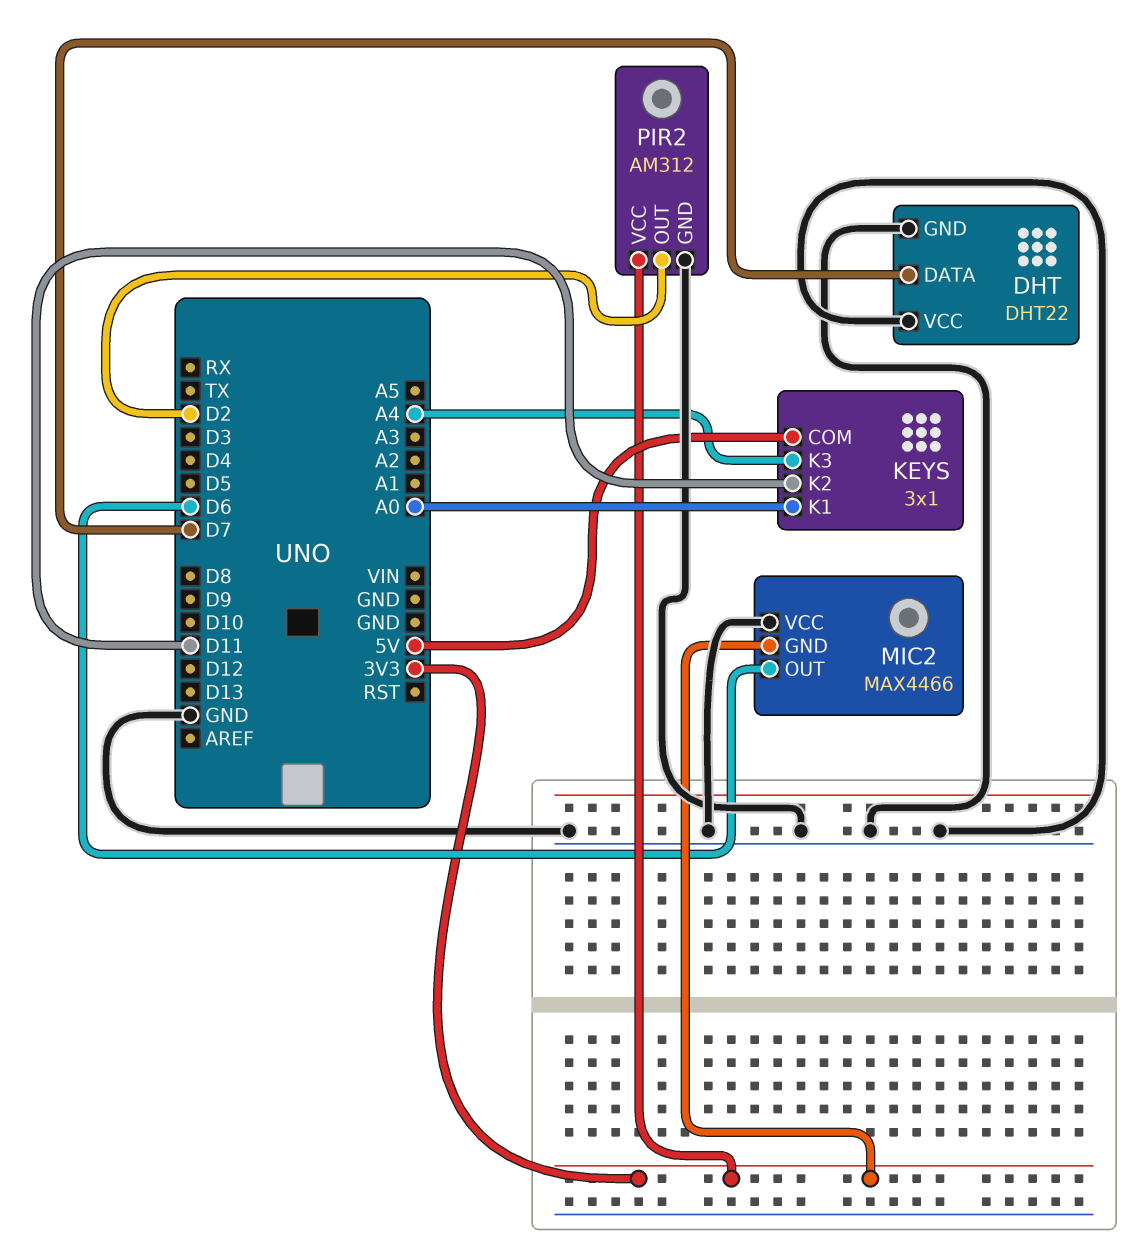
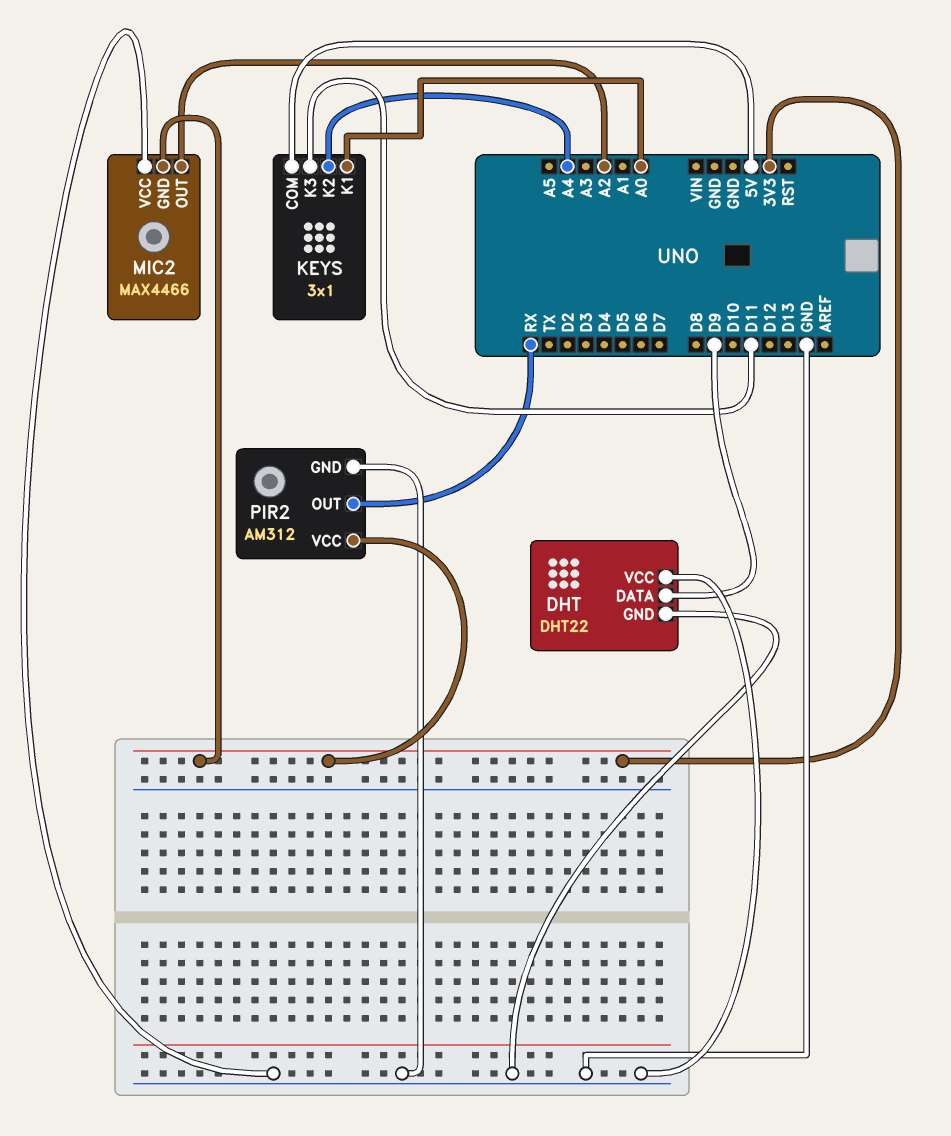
DHT pin DATA: D7 -> D9
KEYS pin K2: D11 -> A4
KEYS pin K3: A4 -> D11
MIC2 pin OUT: D6 -> A2
PIR2 pin OUT: D2 -> RX

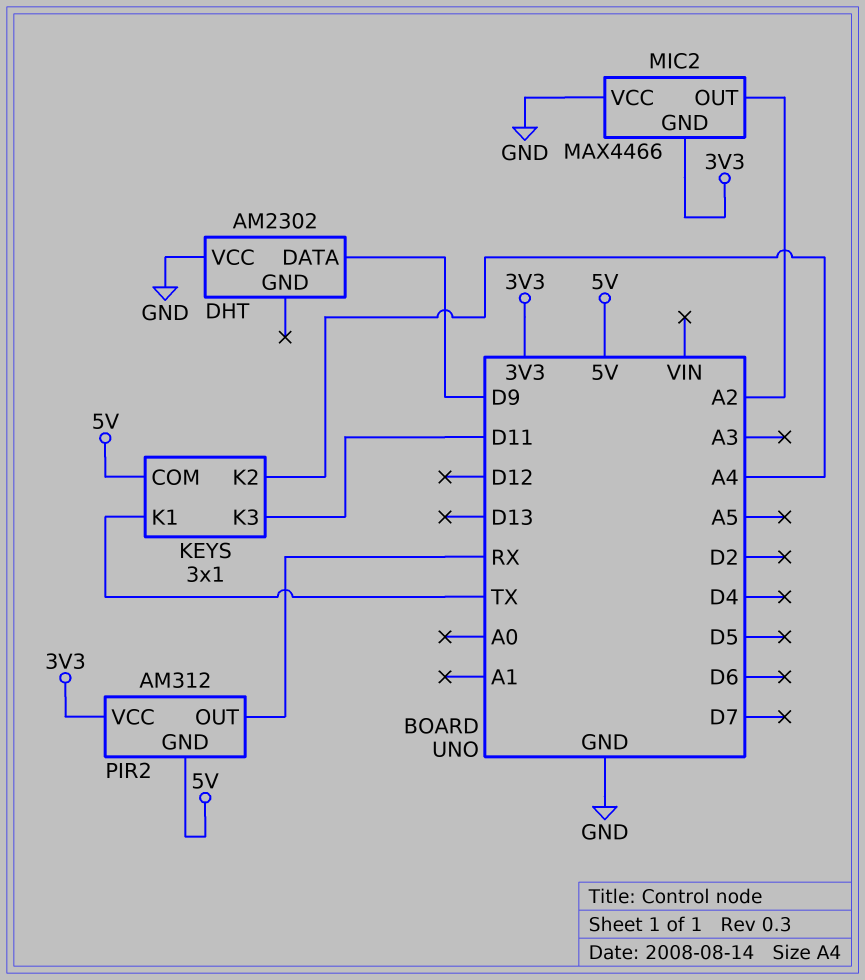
DHT: DHT22 -> AM2302
DHT pin GND: GND -> none
KEYS pin K1: A0 -> TX
PIR2 pin GND: GND -> 5V

